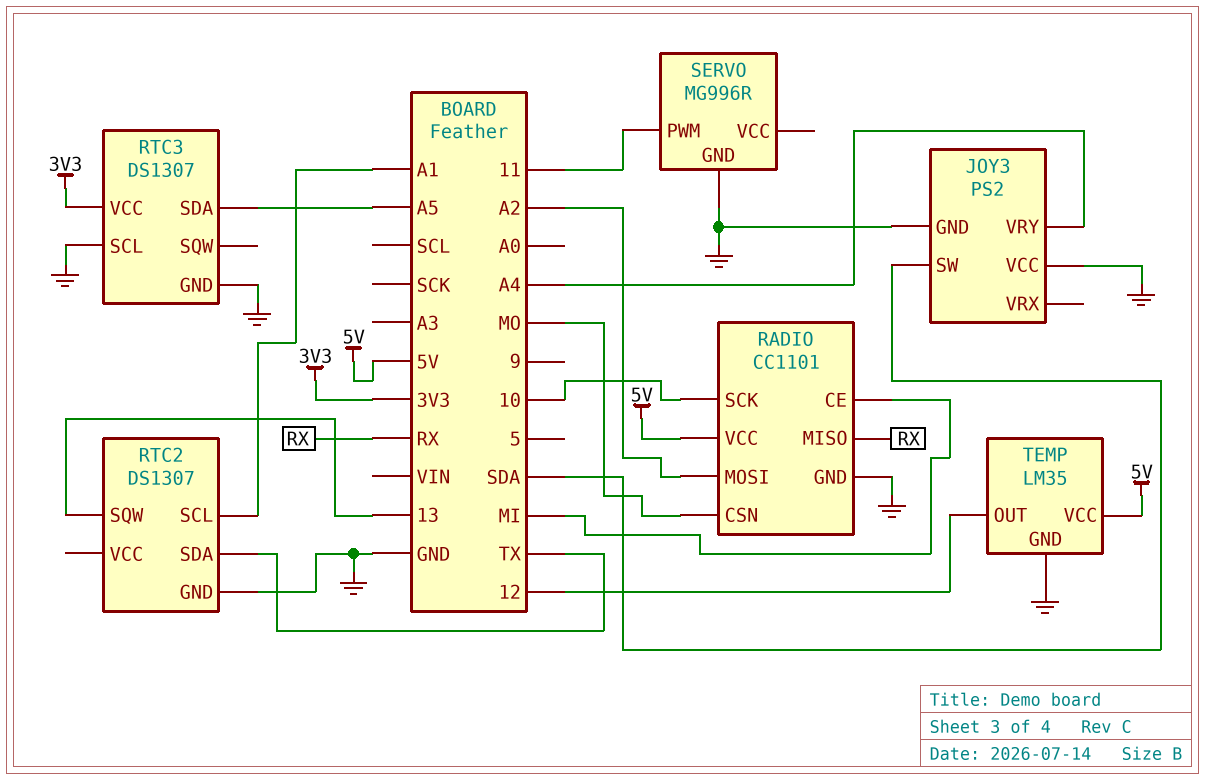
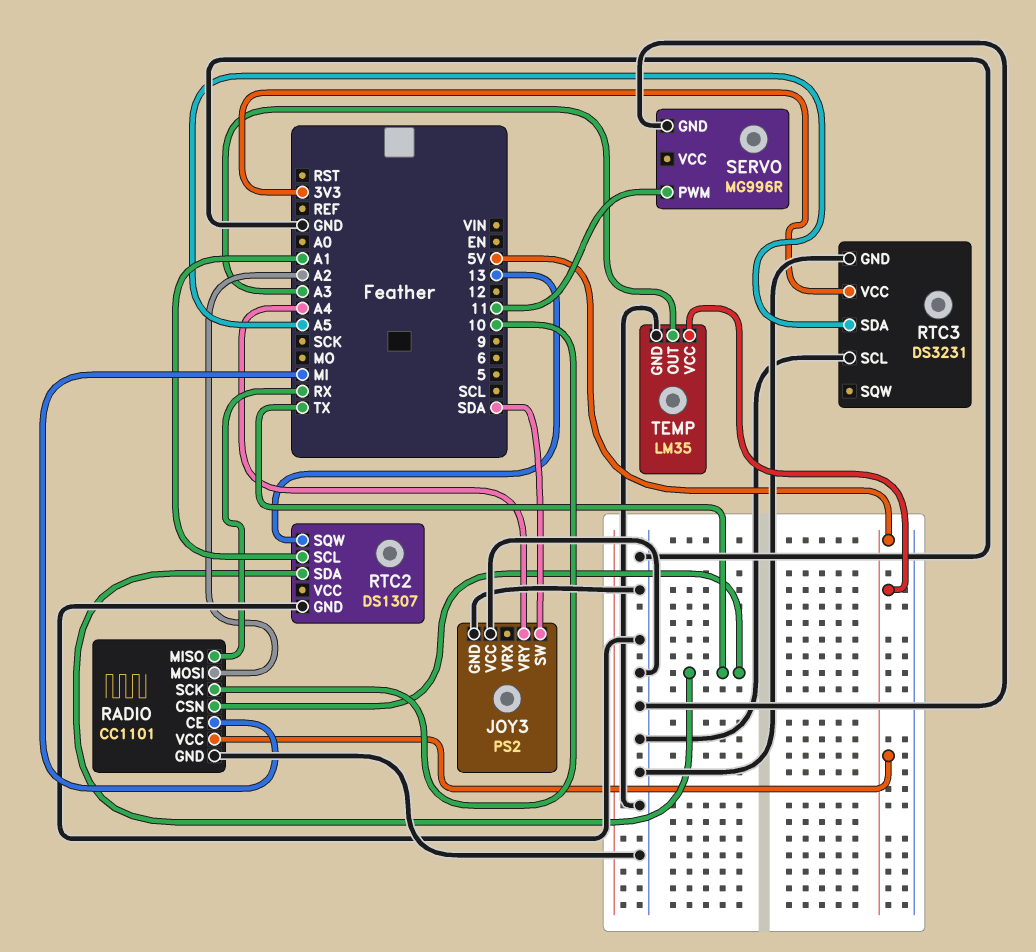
RADIO pin CSN: MO -> TX
RTC3: DS1307 -> DS3231
TEMP pin OUT: 12 -> A3

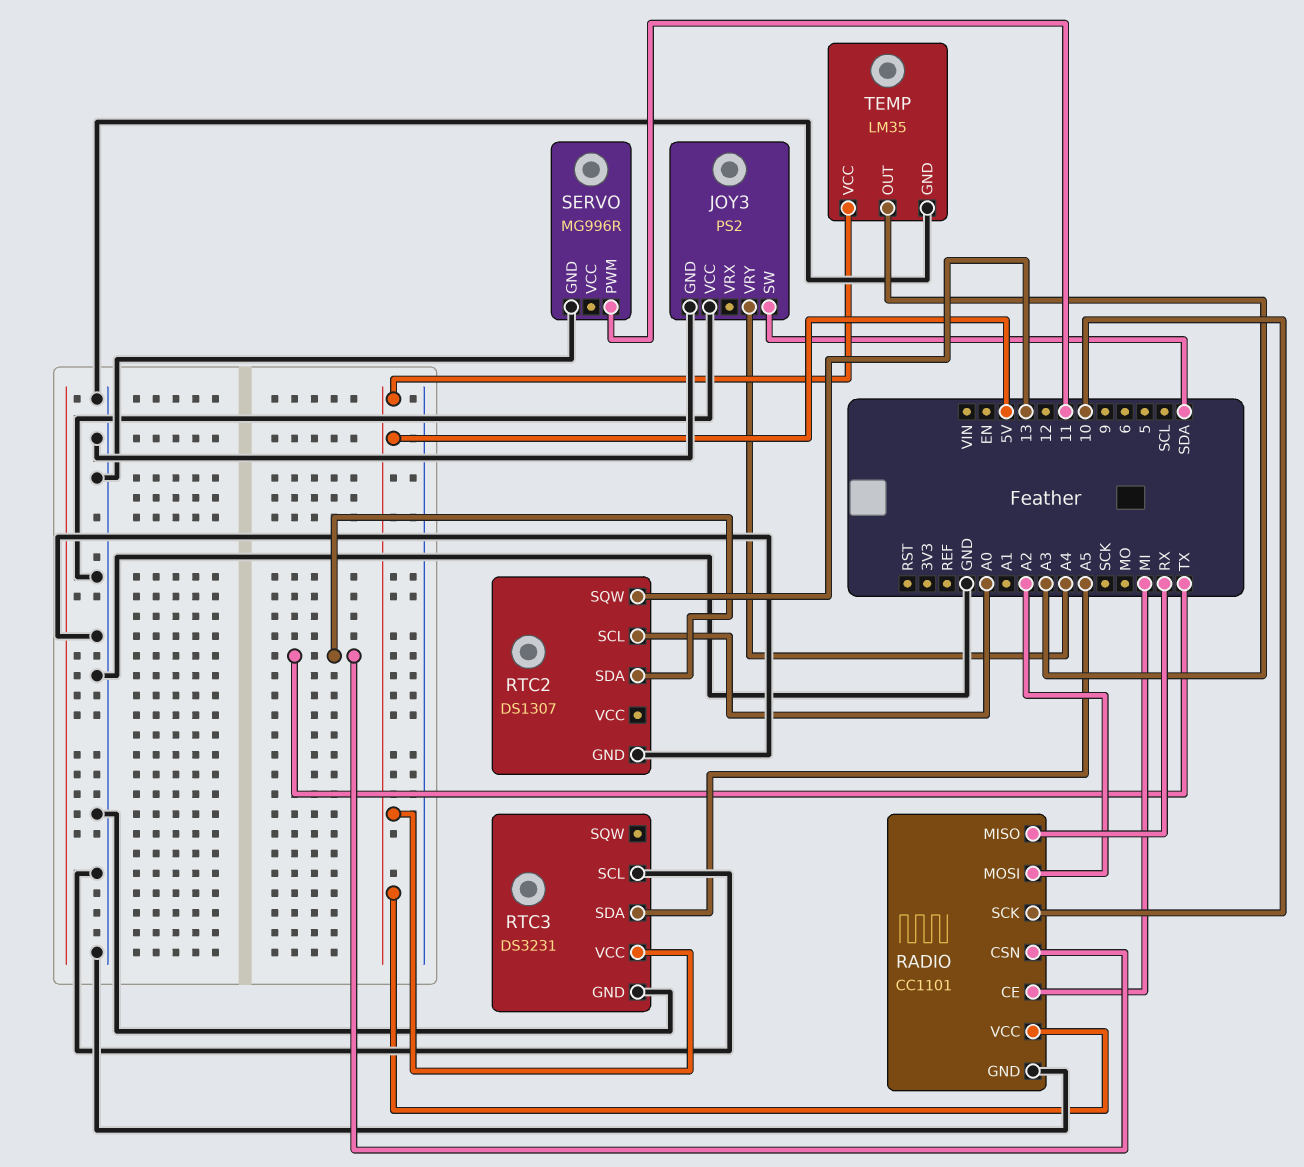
RTC2 pin SCL: A1 -> A0
RTC3 pin VCC: 3V3 -> 5V

